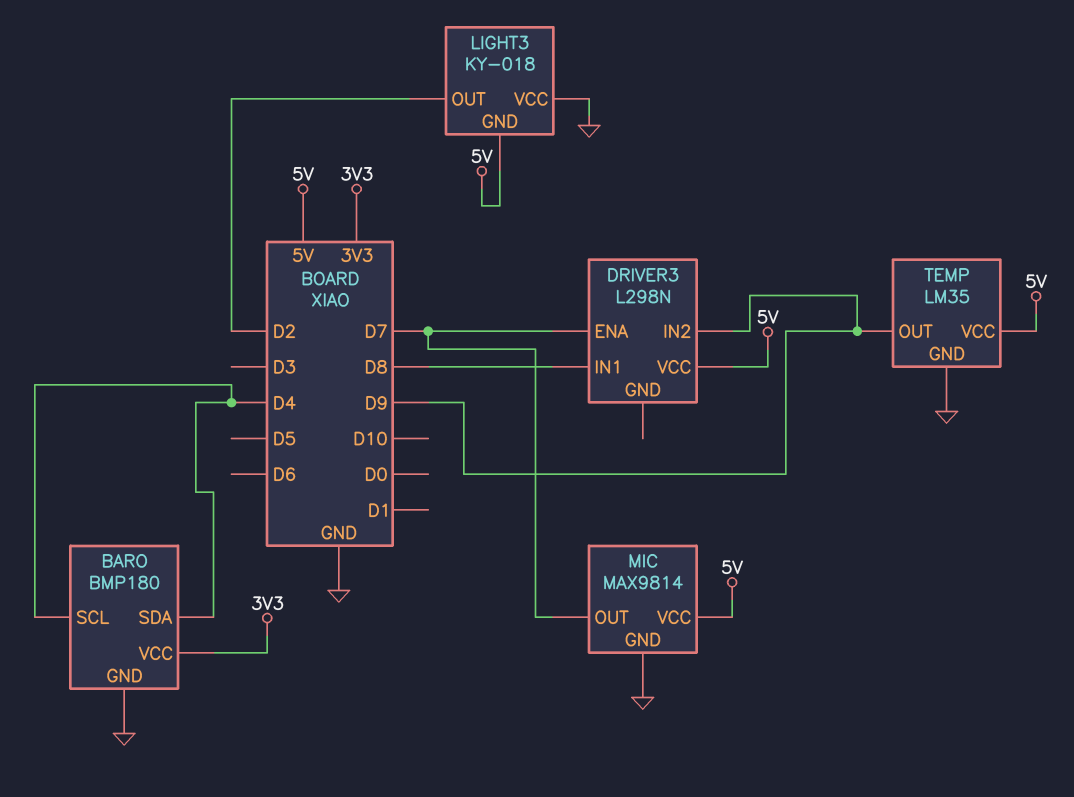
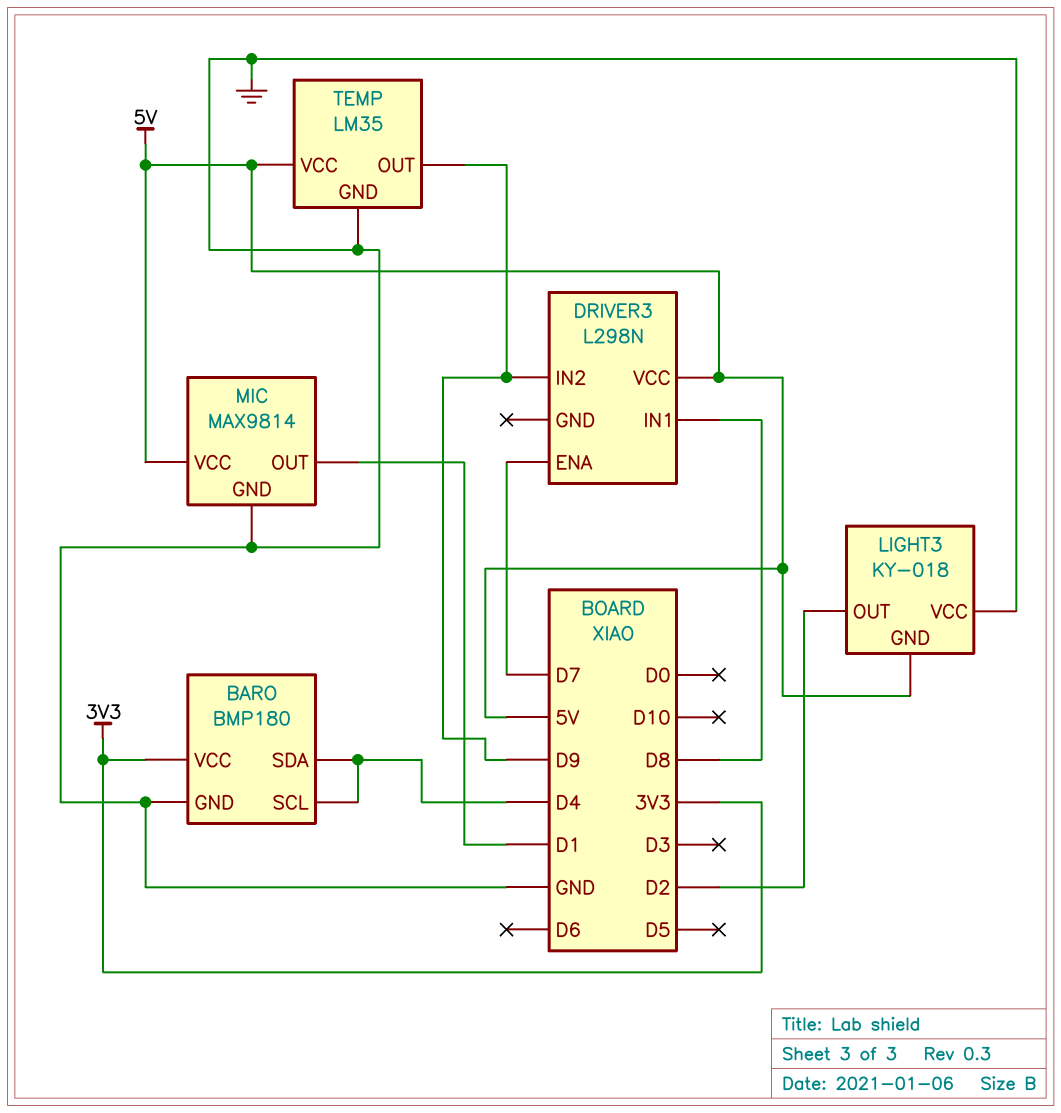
MIC pin OUT: D7 -> D1

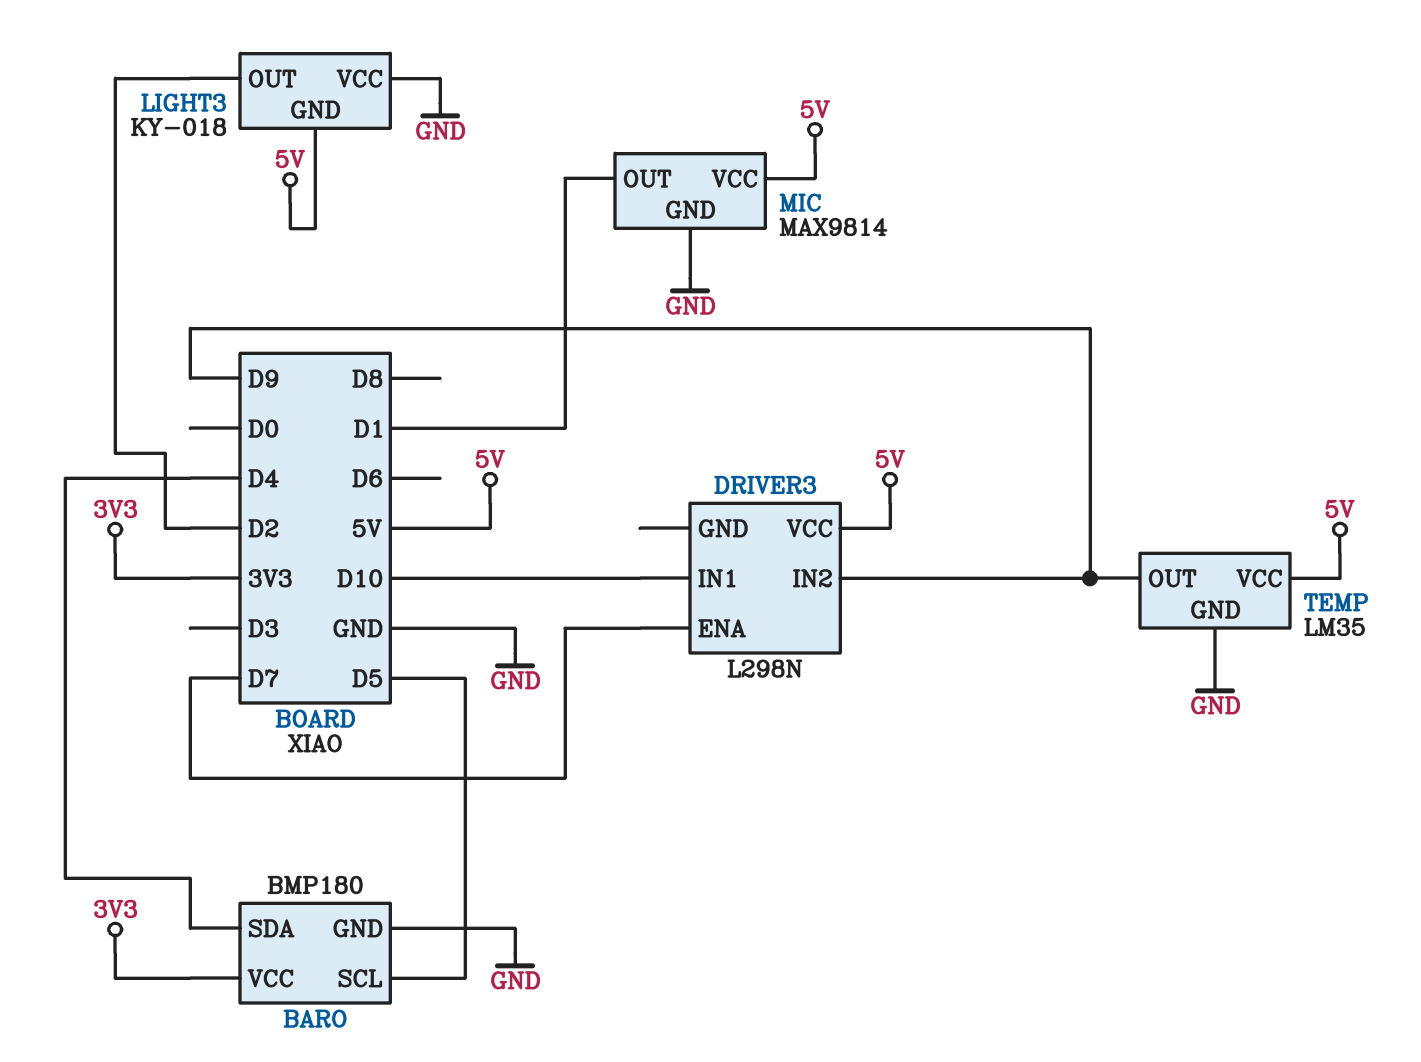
BARO pin SCL: D4 -> D5
DRIVER3 pin IN1: D8 -> D10

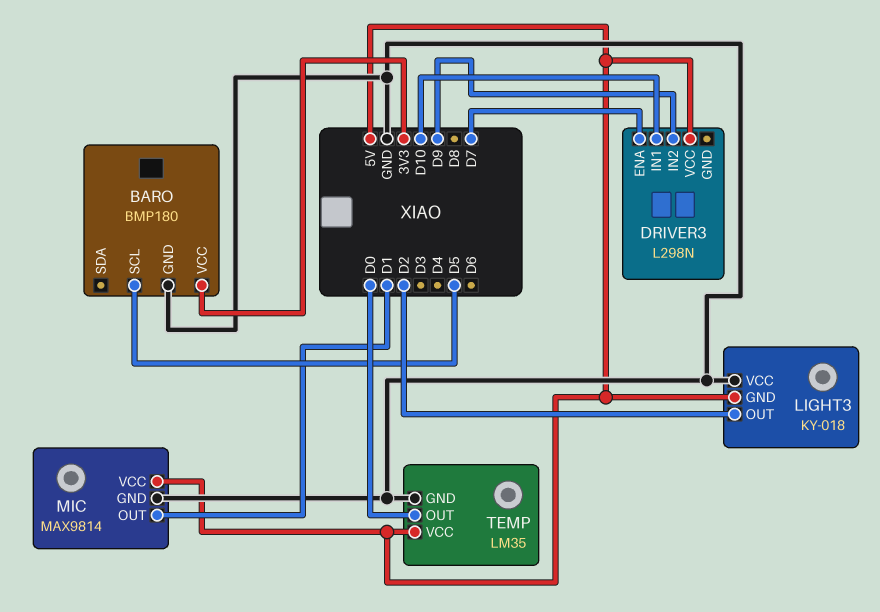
BARO pin SDA: D4 -> none
TEMP pin OUT: D9 -> D0

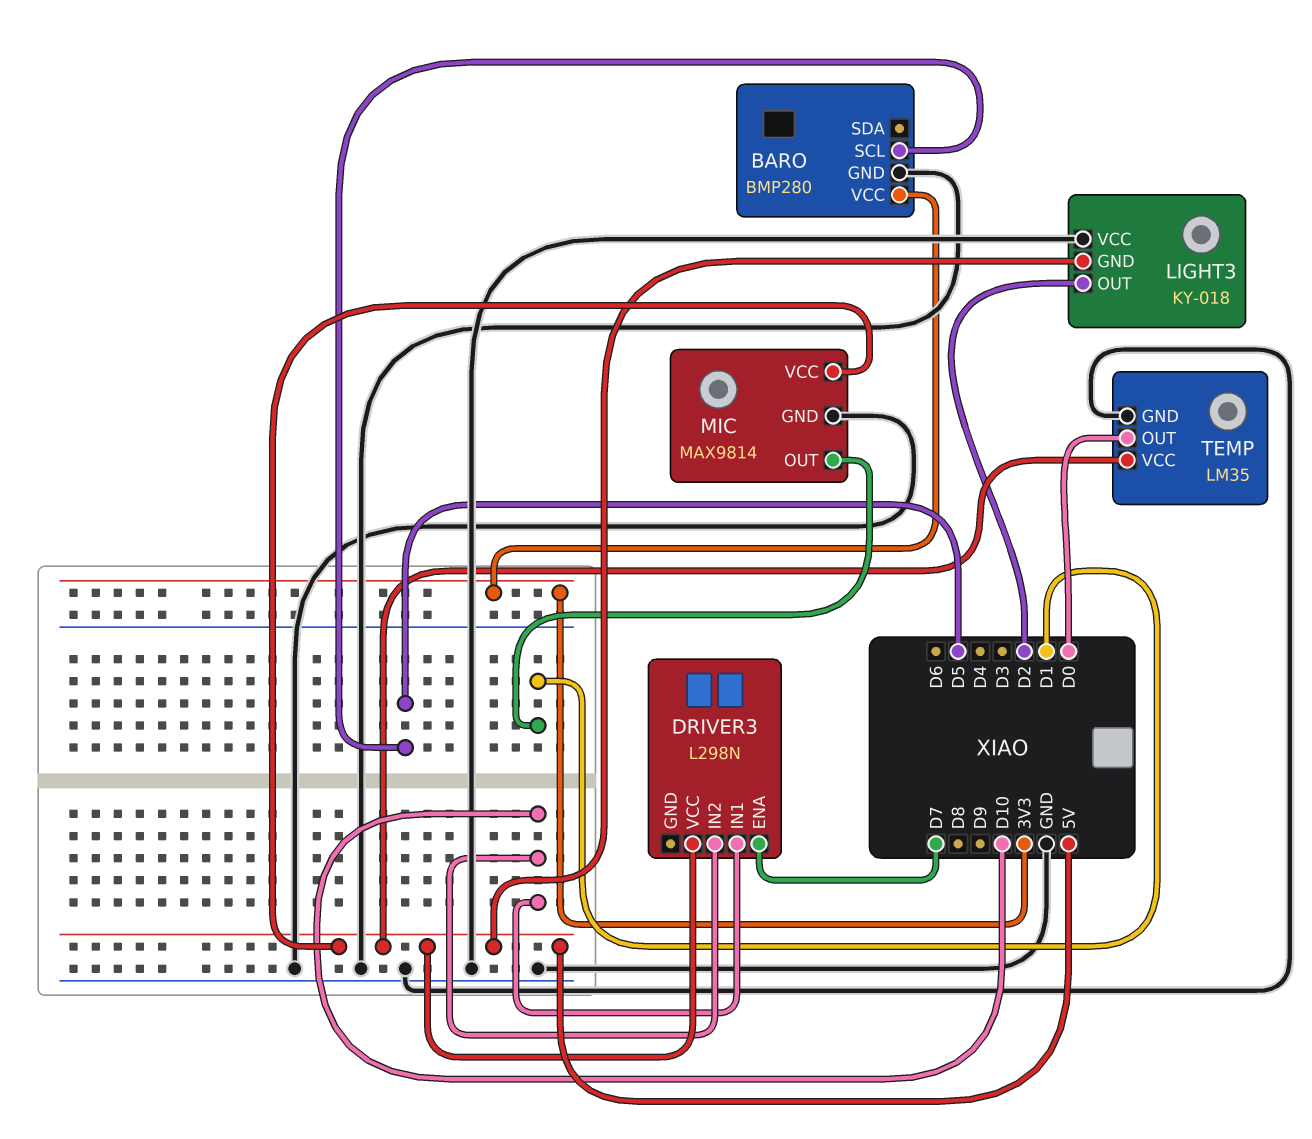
BARO: BMP180 -> BMP280
DRIVER3 pin IN2: D9 -> D10

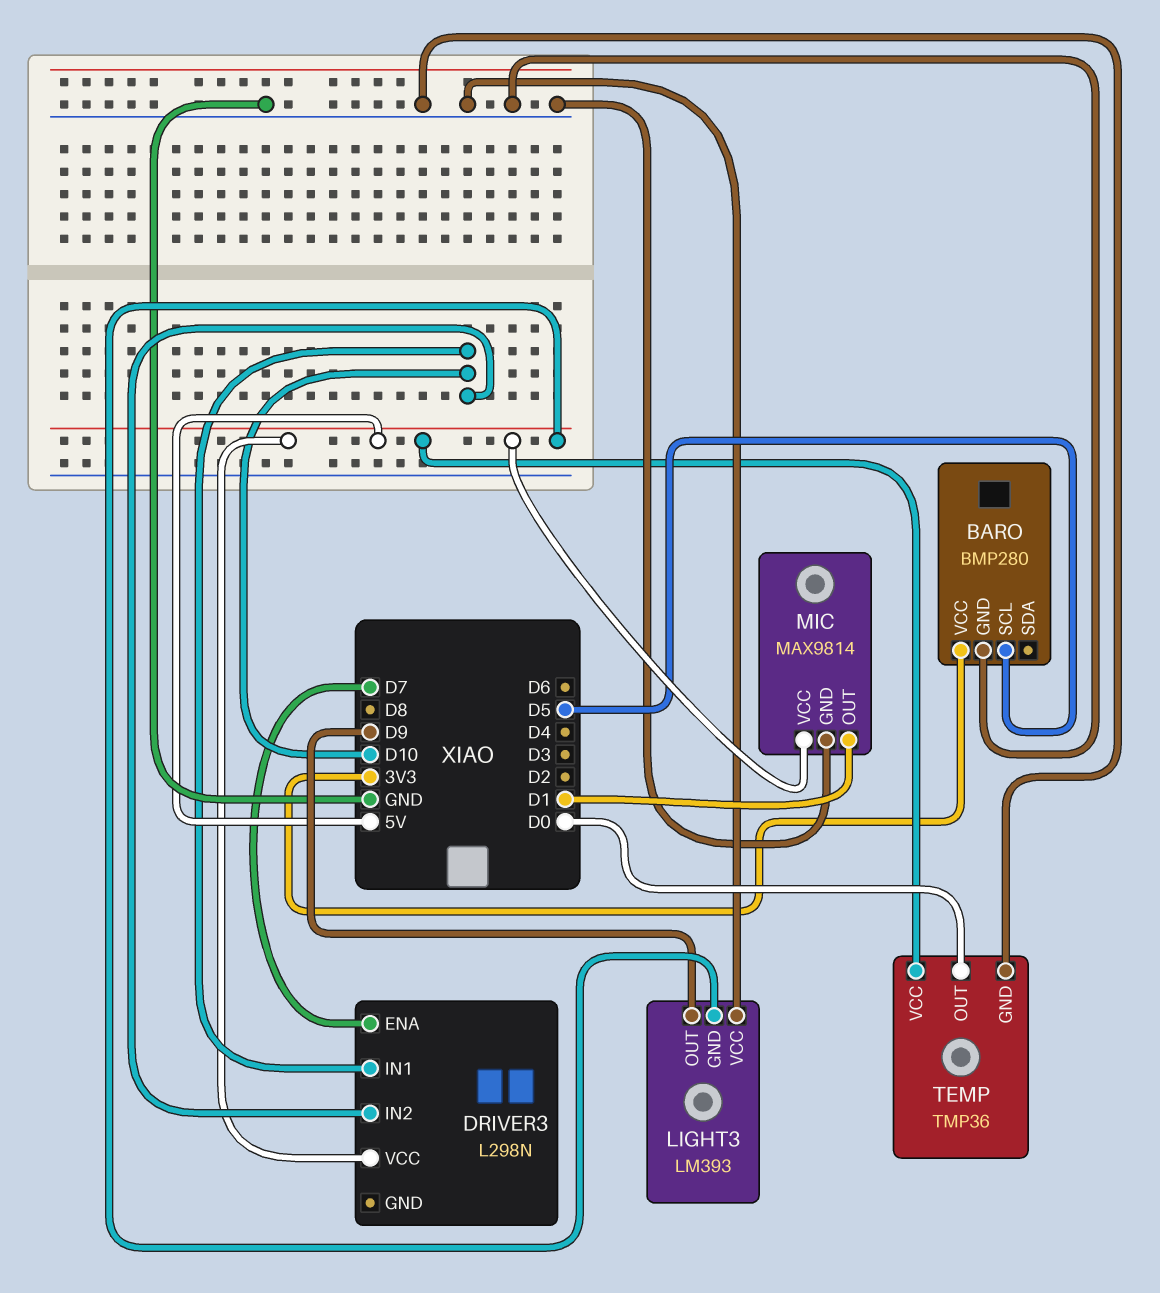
LIGHT3: KY-018 -> LM393
LIGHT3 pin OUT: D2 -> D9
TEMP: LM35 -> TMP36

